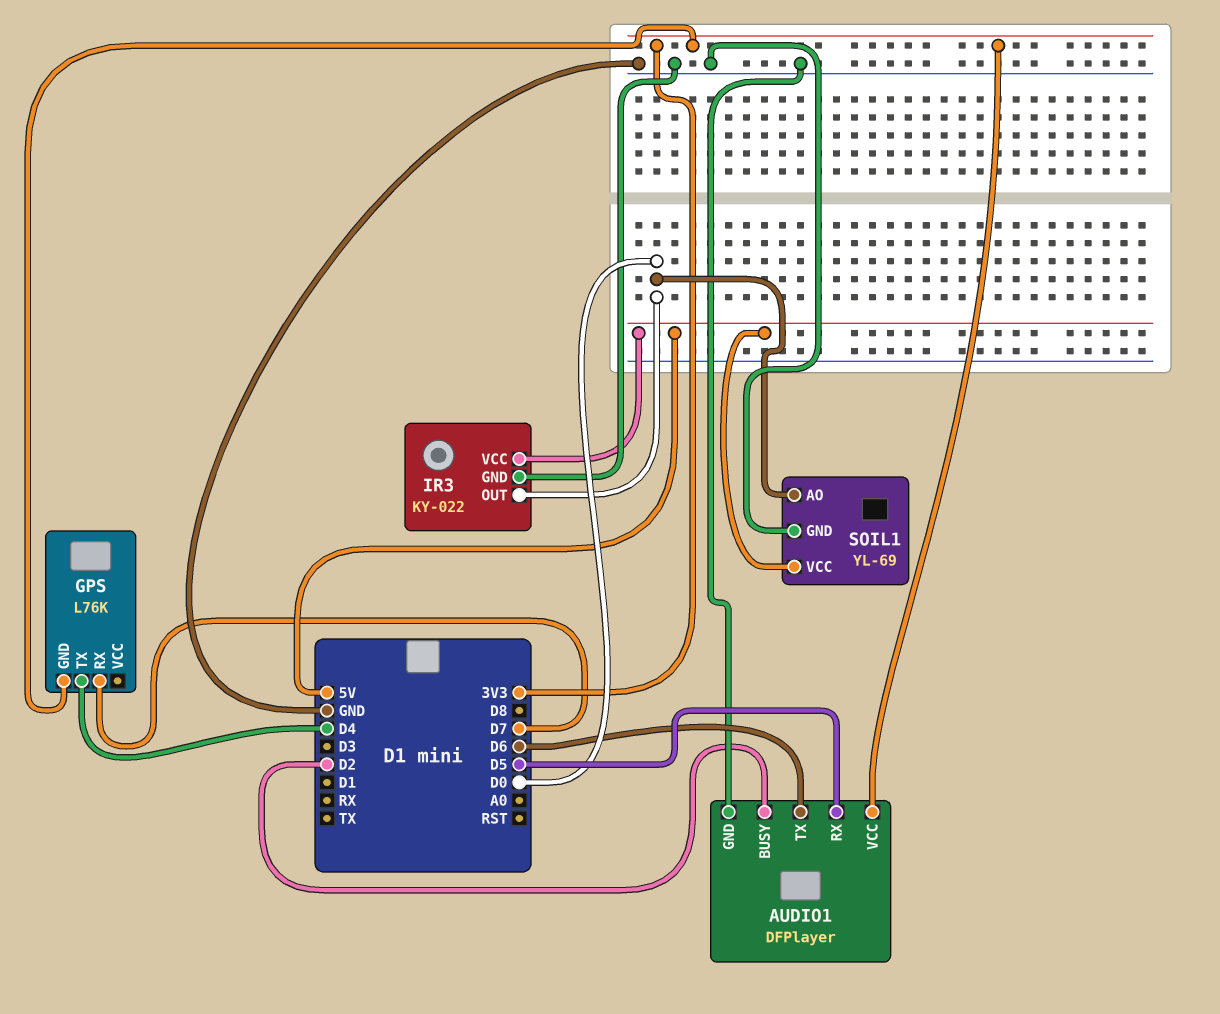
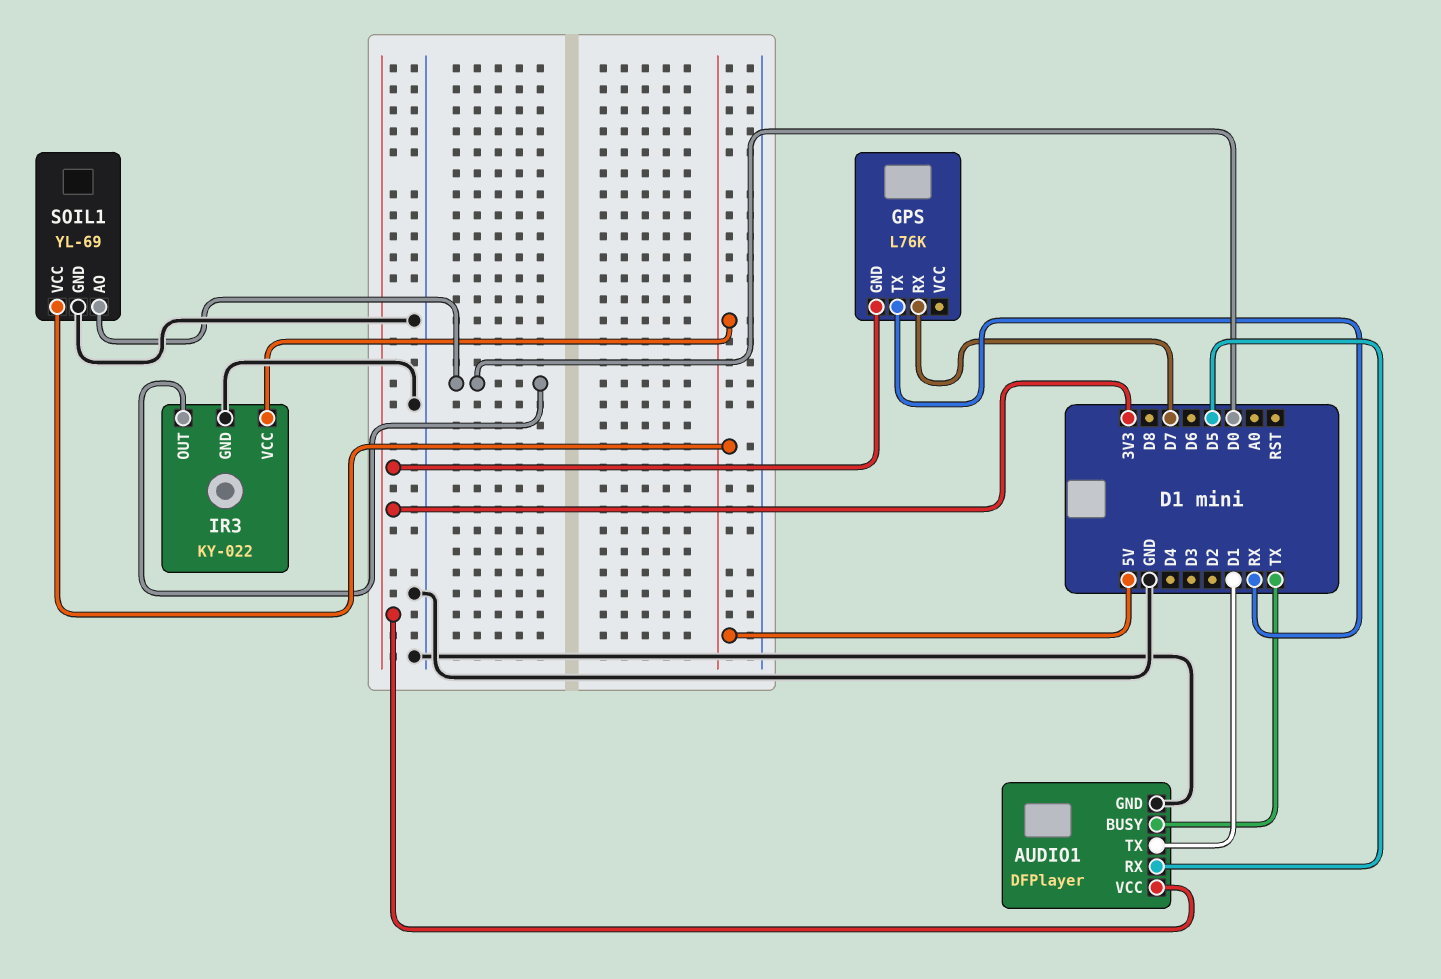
AUDIO1 pin BUSY: D2 -> TX
AUDIO1 pin TX: D6 -> D1
GPS pin TX: D4 -> RX

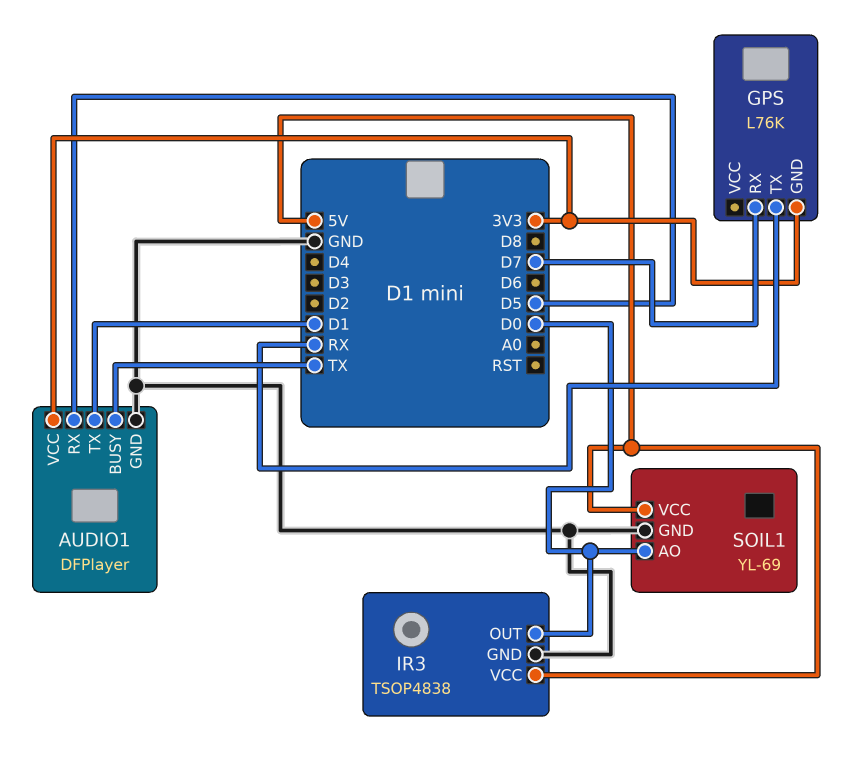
IR3: KY-022 -> TSOP4838

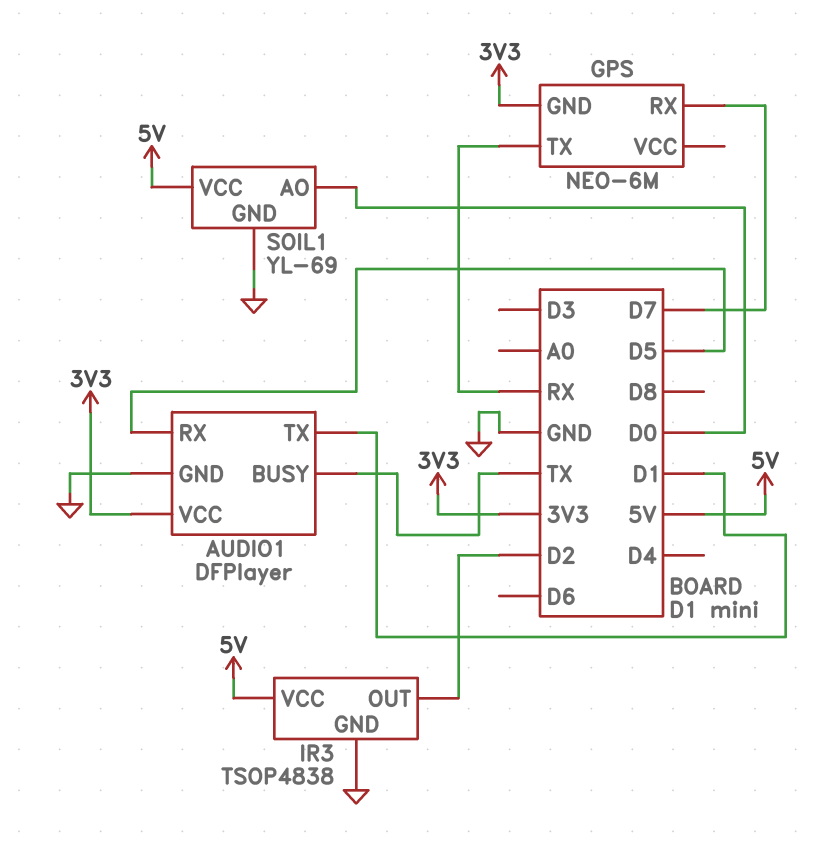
GPS: L76K -> NEO-6M
IR3 pin OUT: D0 -> D2

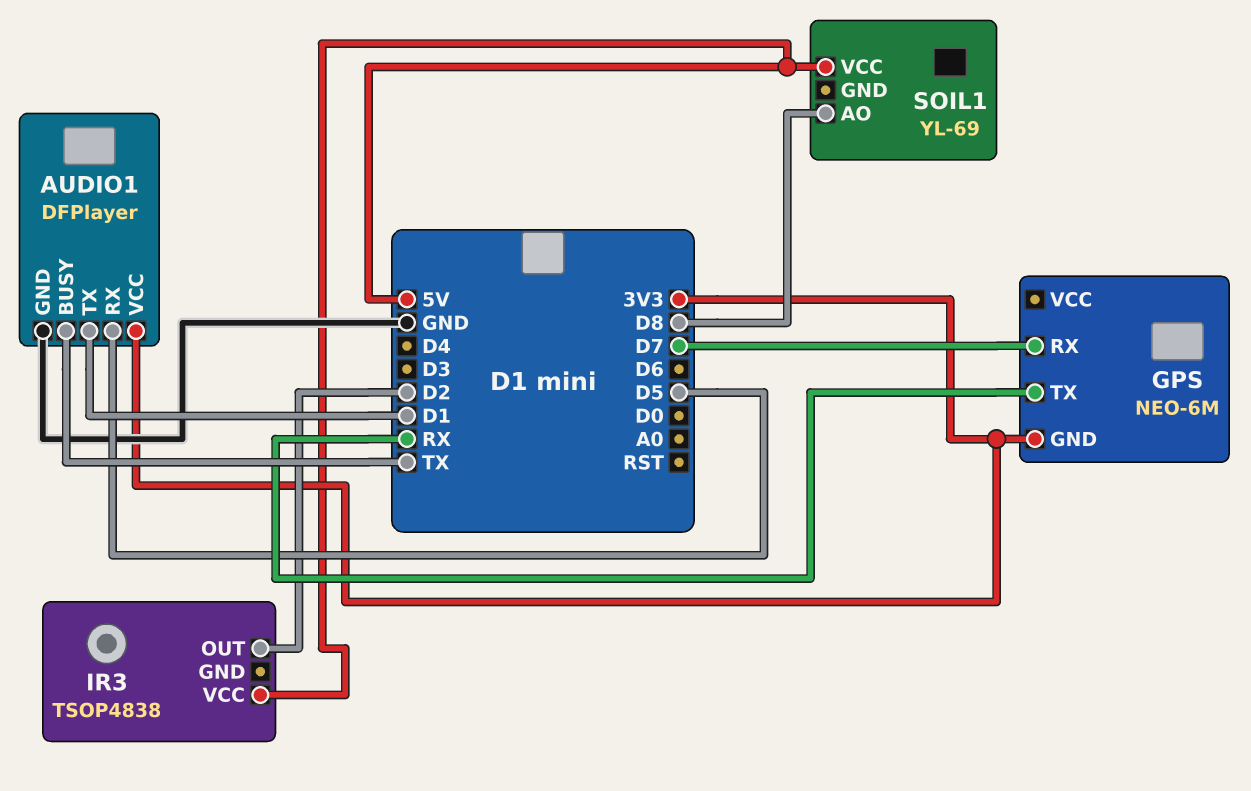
IR3 pin GND: GND -> none
SOIL1 pin AO: D0 -> D8
SOIL1 pin GND: GND -> none

